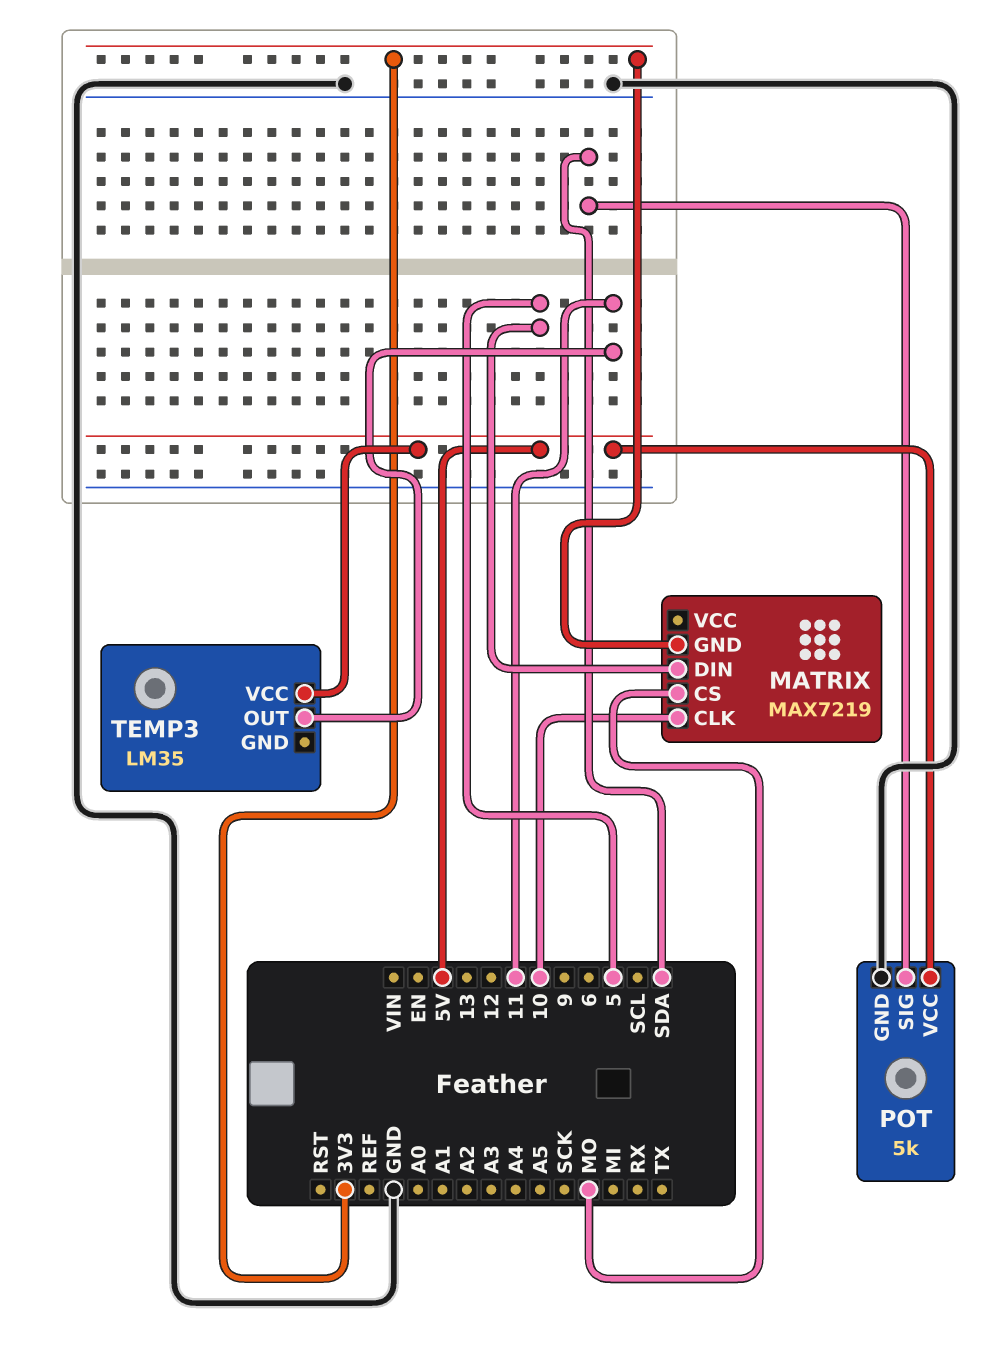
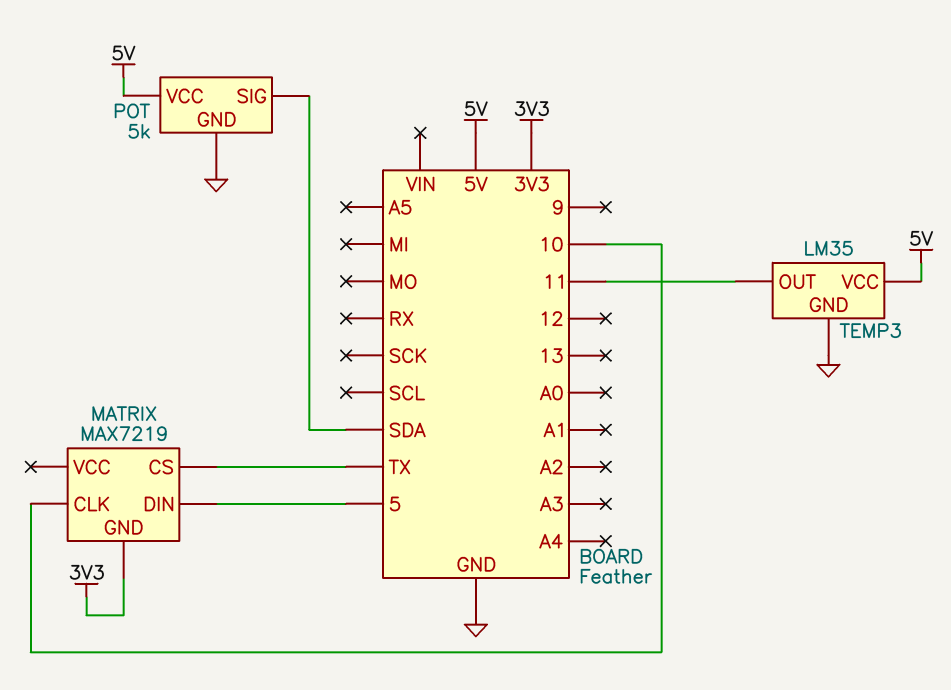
MATRIX pin CS: MO -> TX
TEMP3 pin GND: none -> GND

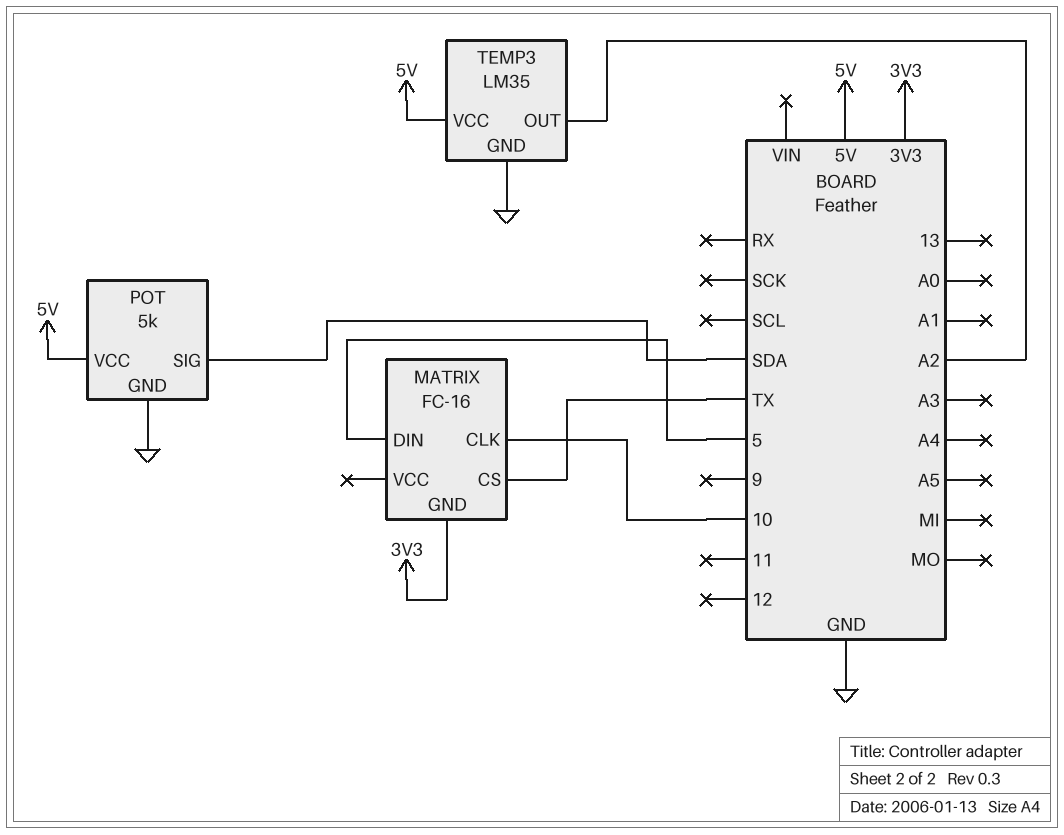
MATRIX: MAX7219 -> FC-16
TEMP3 pin OUT: 11 -> A2

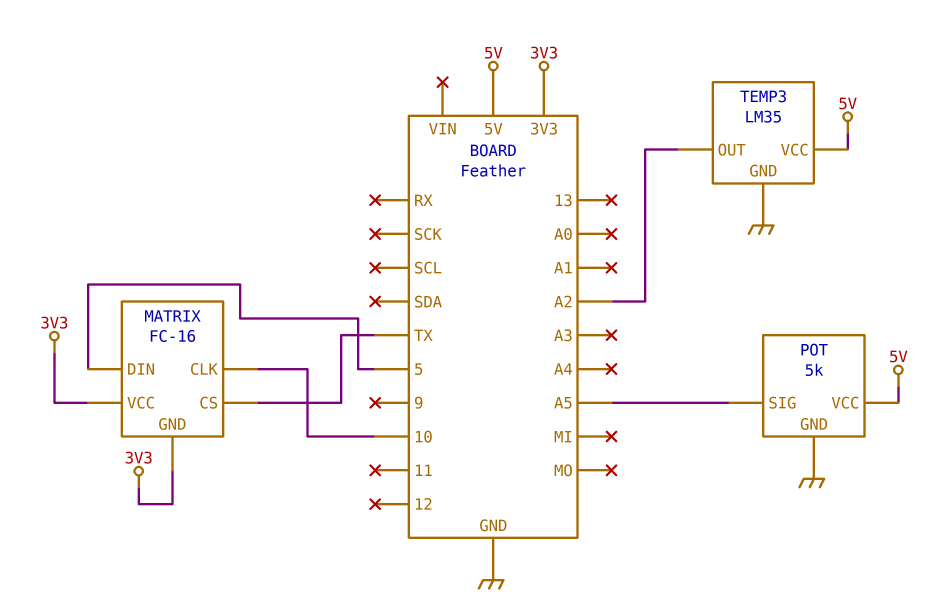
MATRIX pin VCC: none -> 3V3
POT pin SIG: SDA -> A5

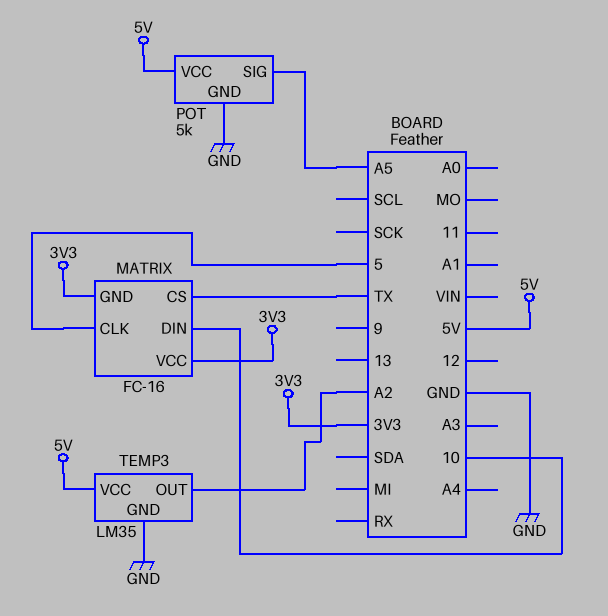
MATRIX pin CLK: 10 -> 5
MATRIX pin DIN: 5 -> 10

